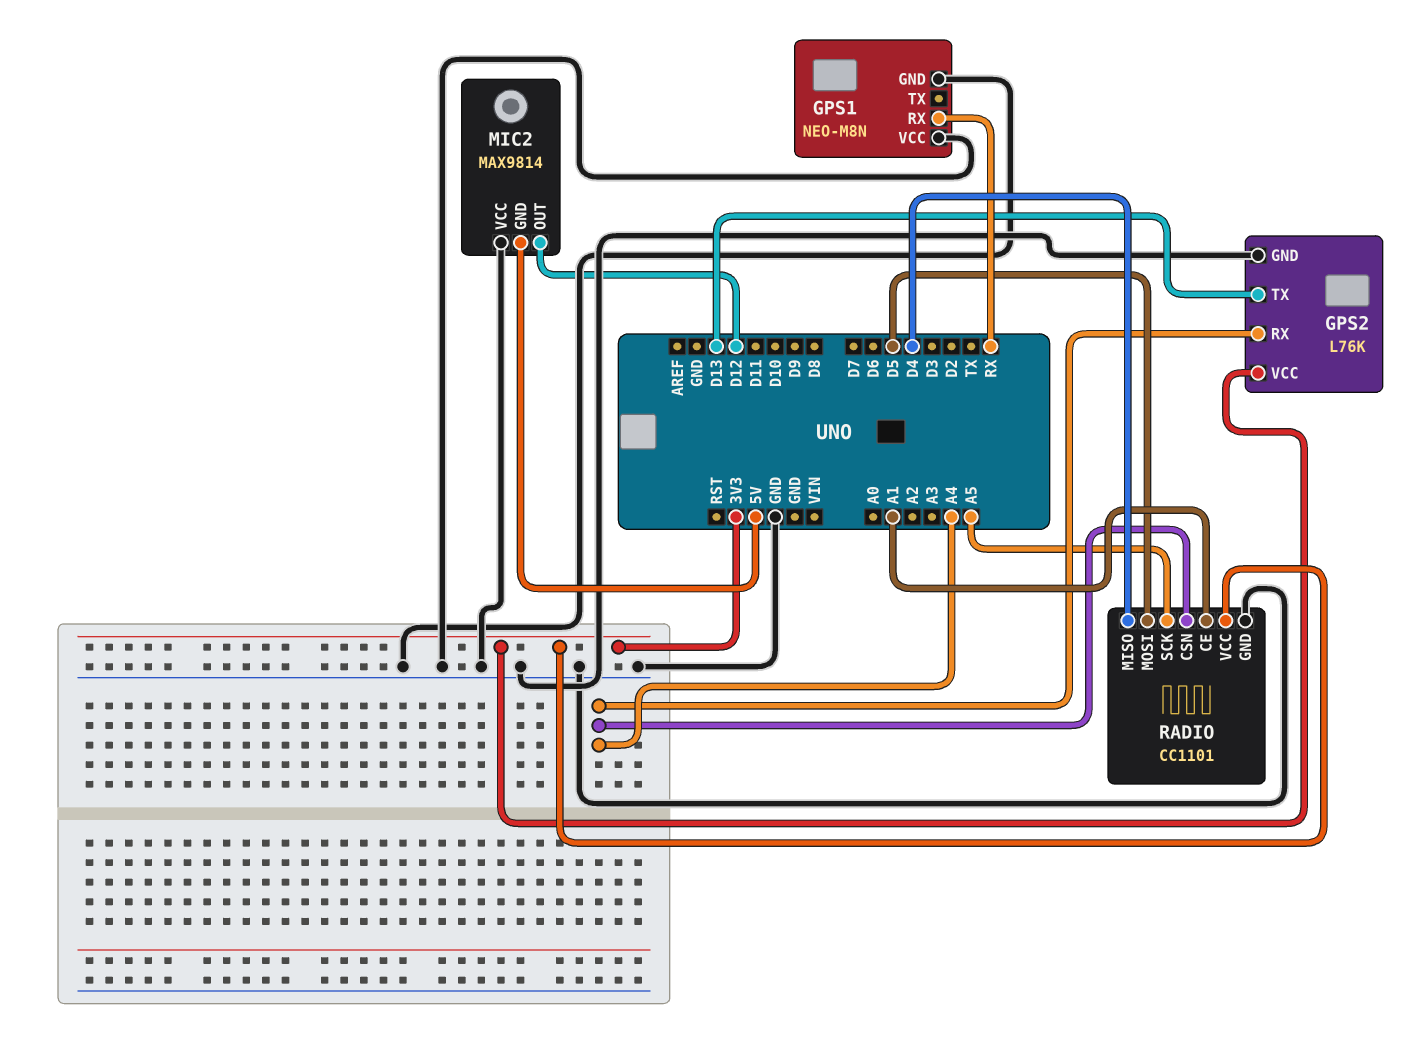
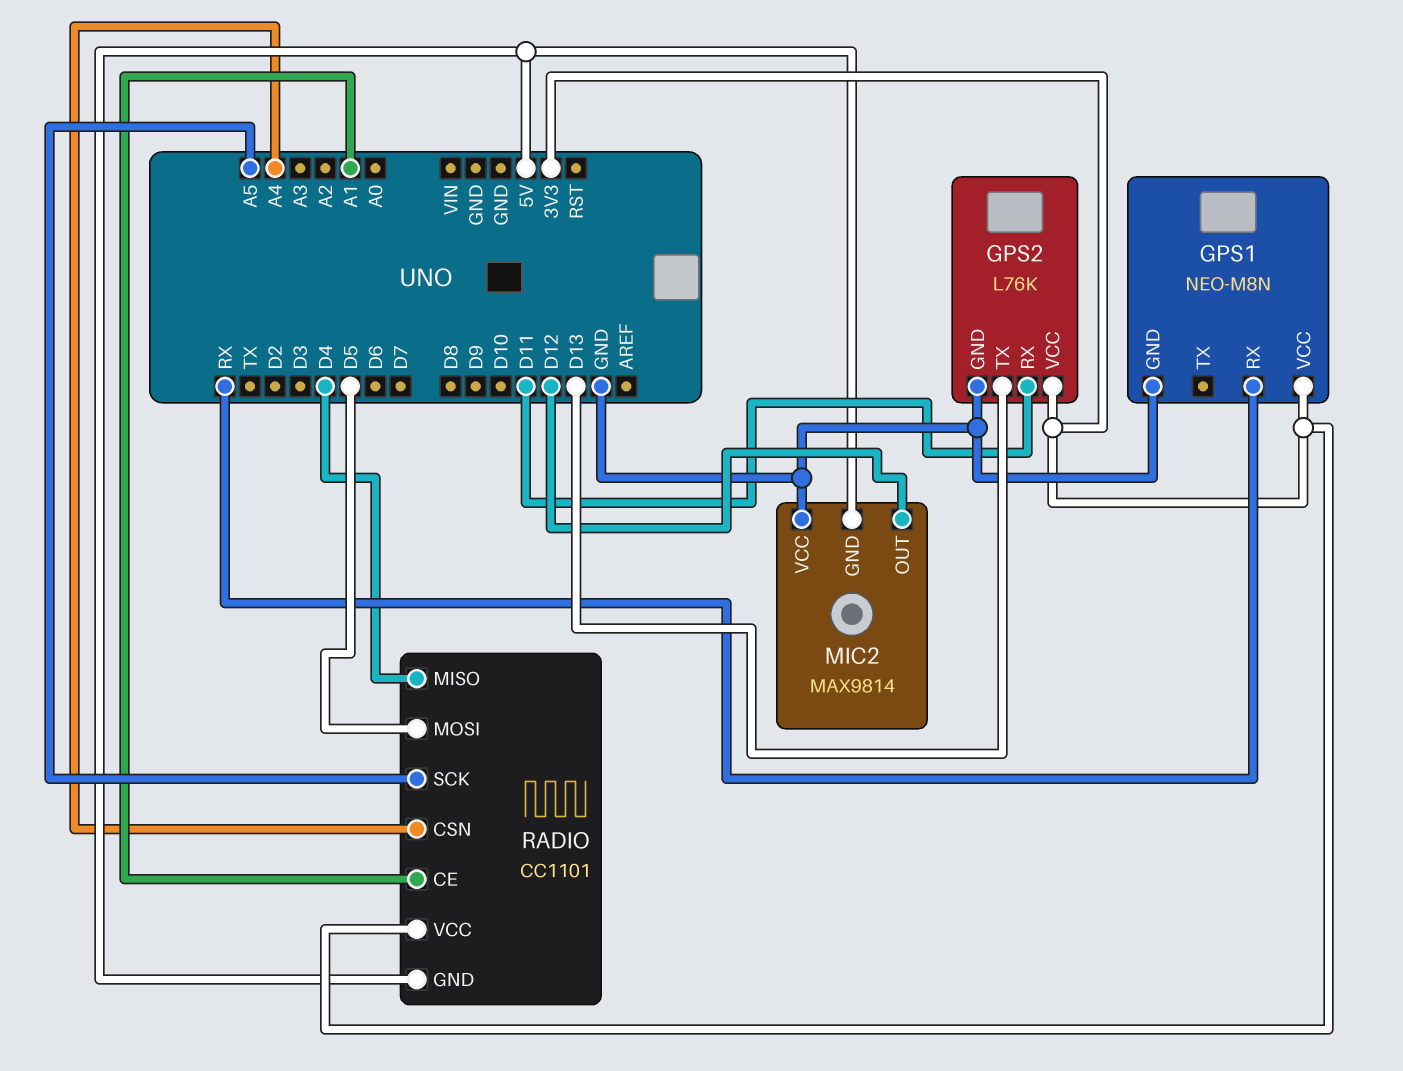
GPS1 pin VCC: GND -> 3V3
GPS2 pin RX: A4 -> D11
RADIO pin GND: GND -> 5V

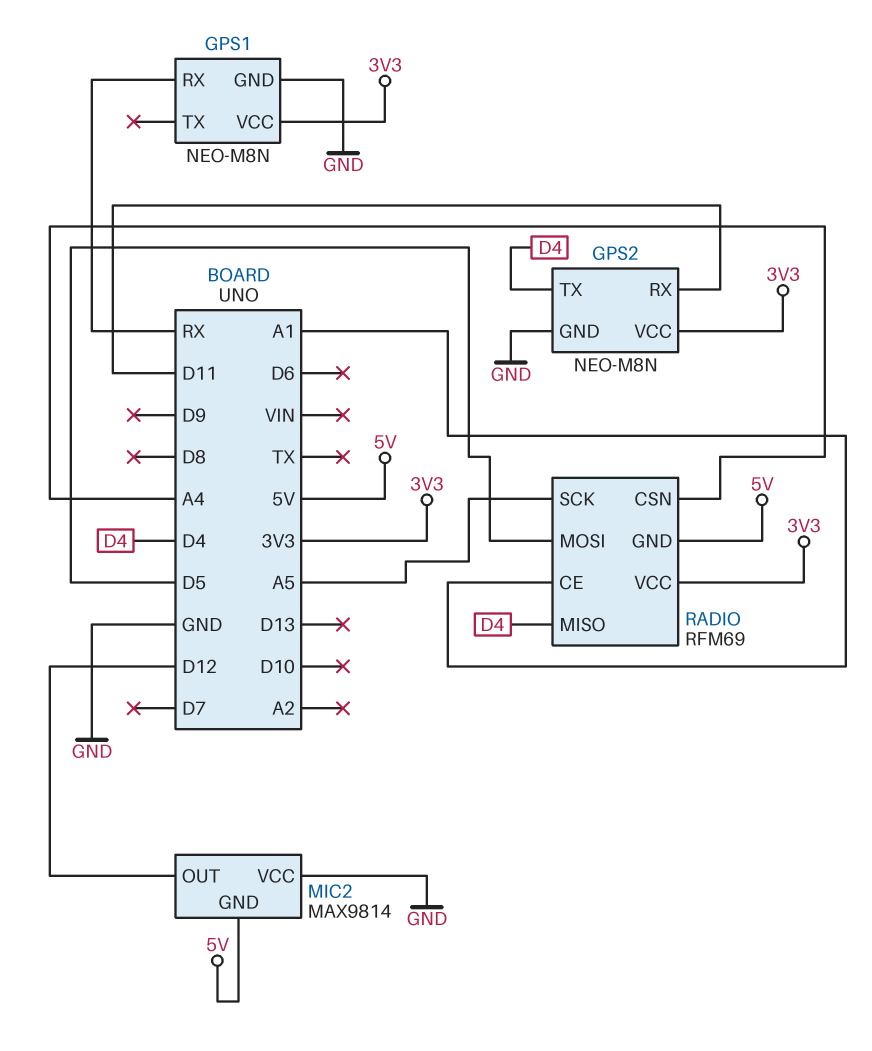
GPS2: L76K -> NEO-M8N
GPS2 pin TX: D13 -> D4
RADIO: CC1101 -> RFM69

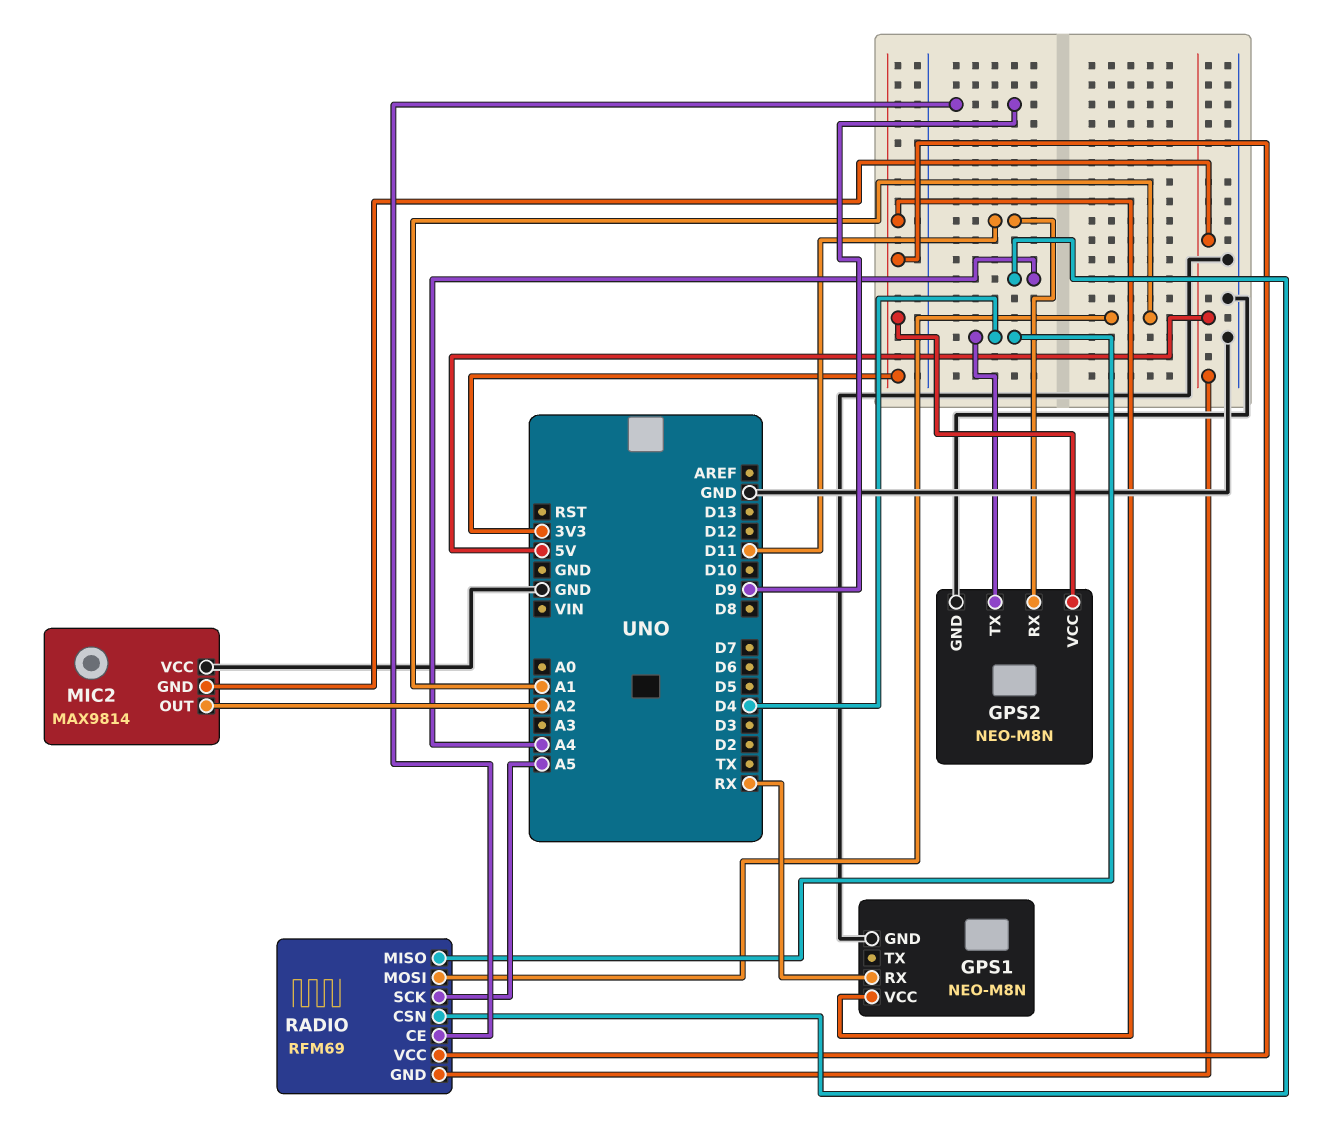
MIC2 pin OUT: D12 -> A2
RADIO pin CE: A1 -> D9
RADIO pin MOSI: D5 -> A1

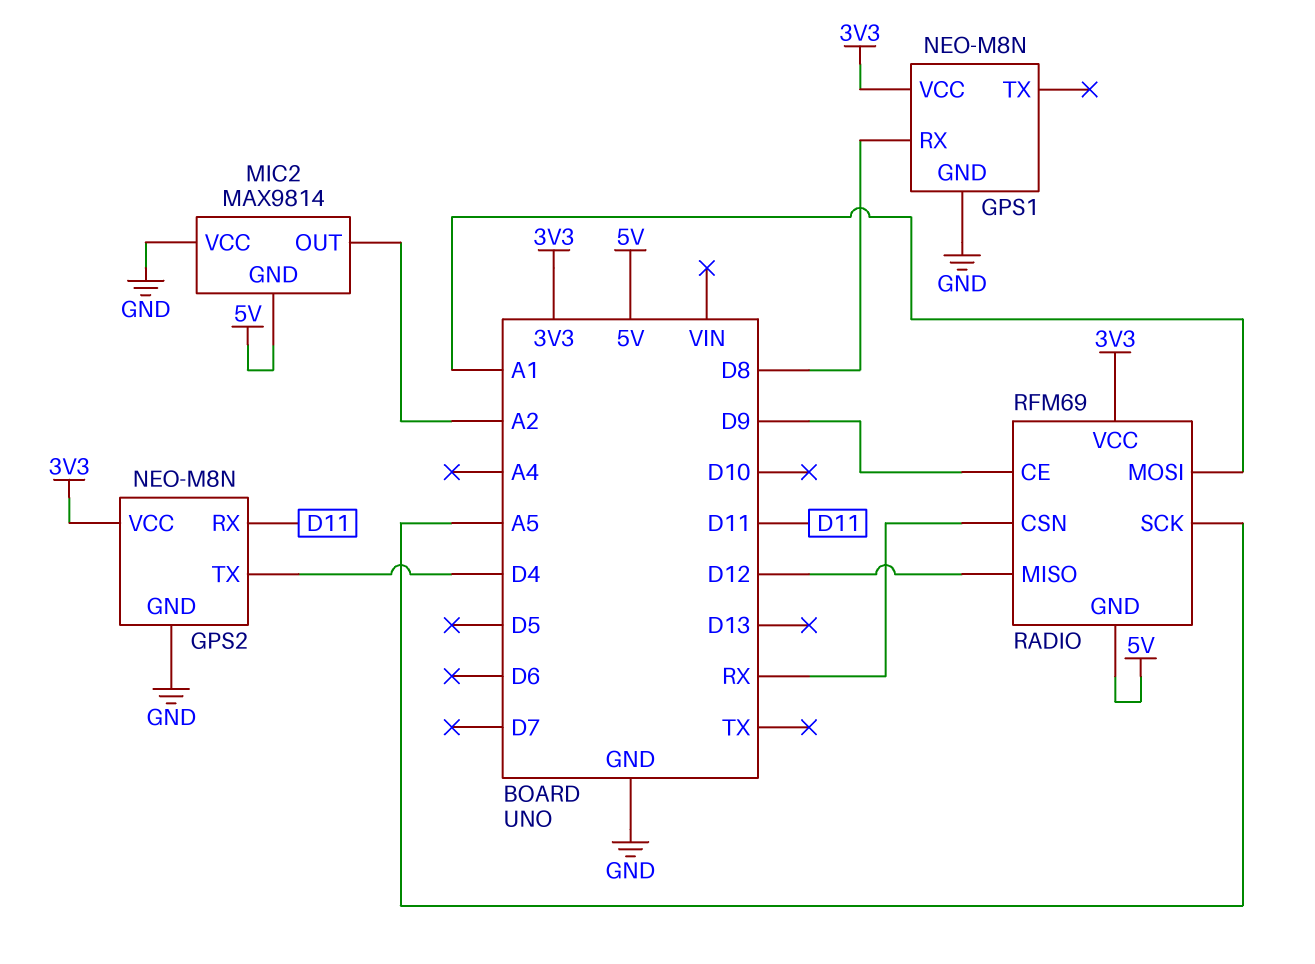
GPS1 pin RX: RX -> D8
RADIO pin CSN: A4 -> RX
RADIO pin MISO: D4 -> D12

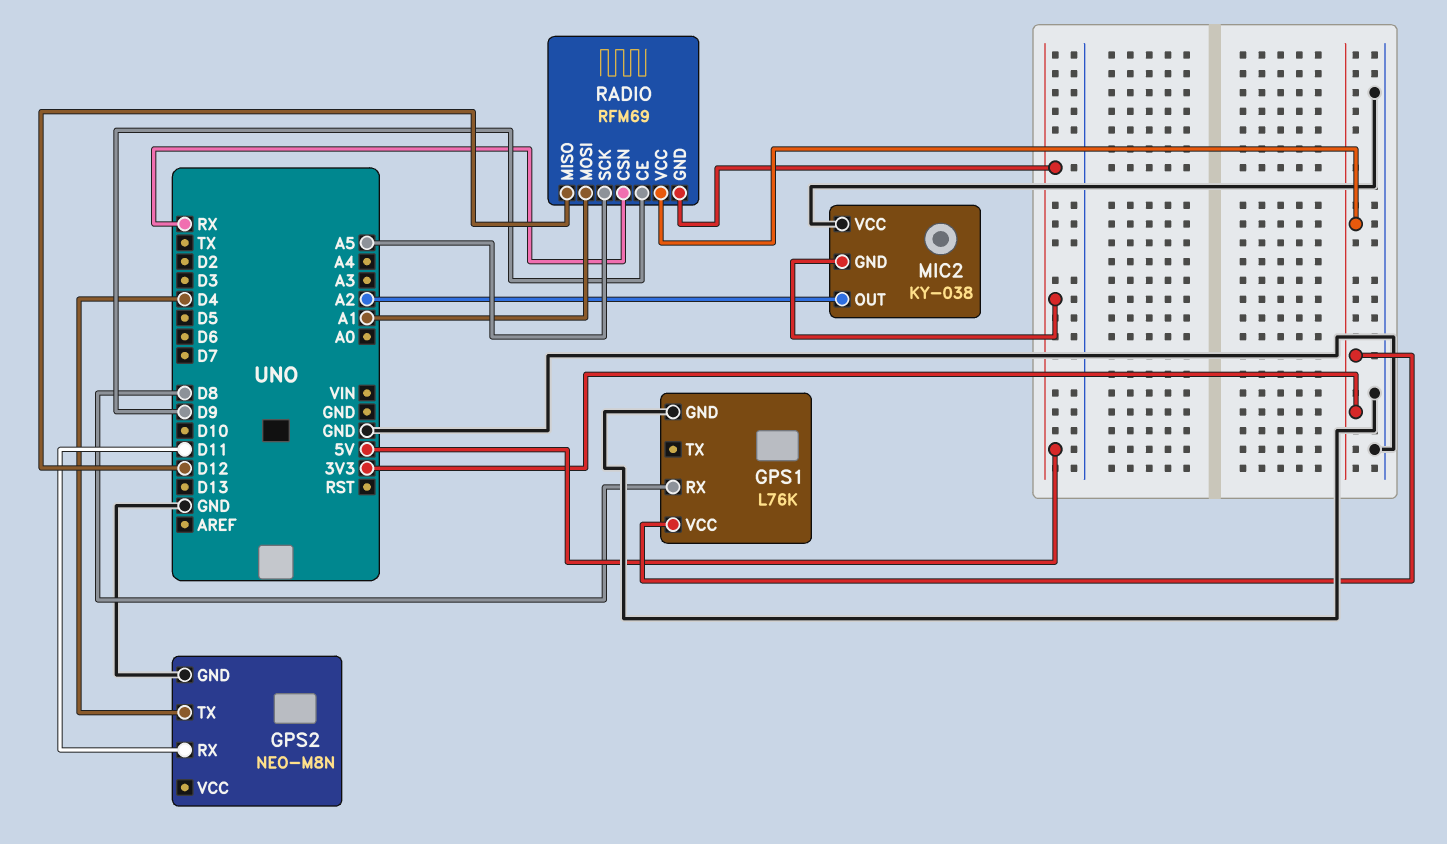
GPS1: NEO-M8N -> L76K
GPS2 pin VCC: 3V3 -> none
MIC2: MAX9814 -> KY-038

